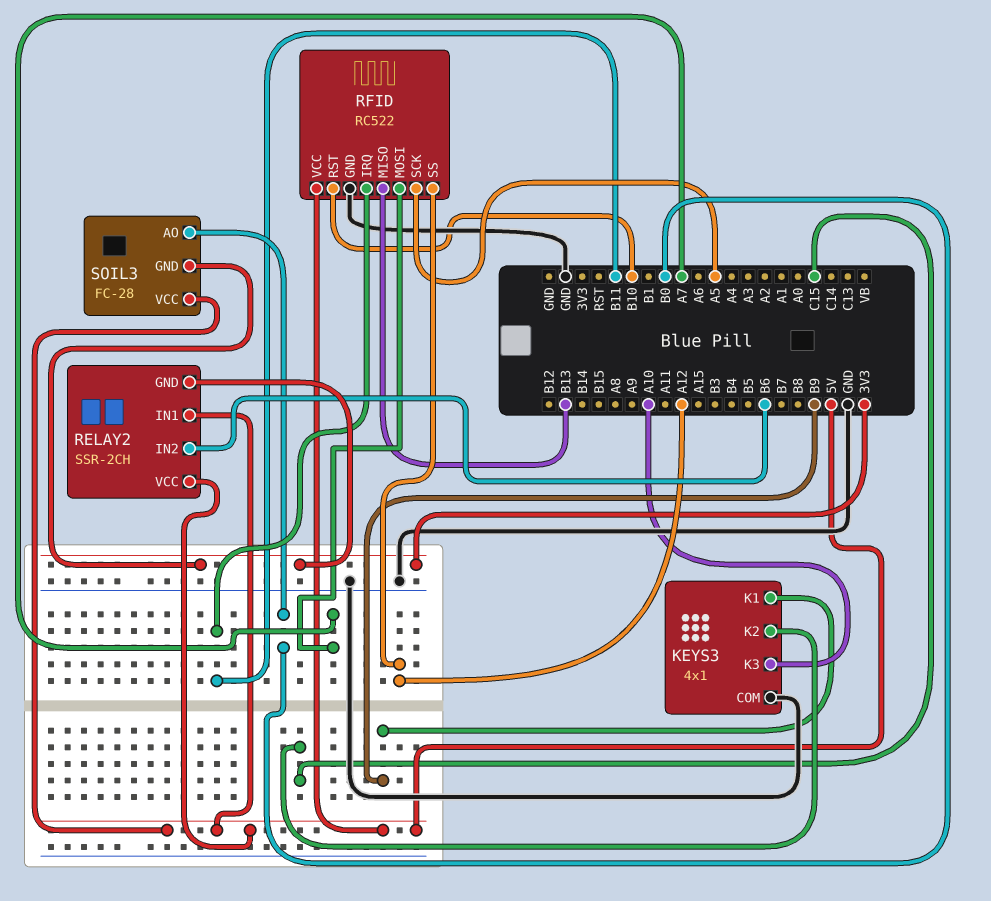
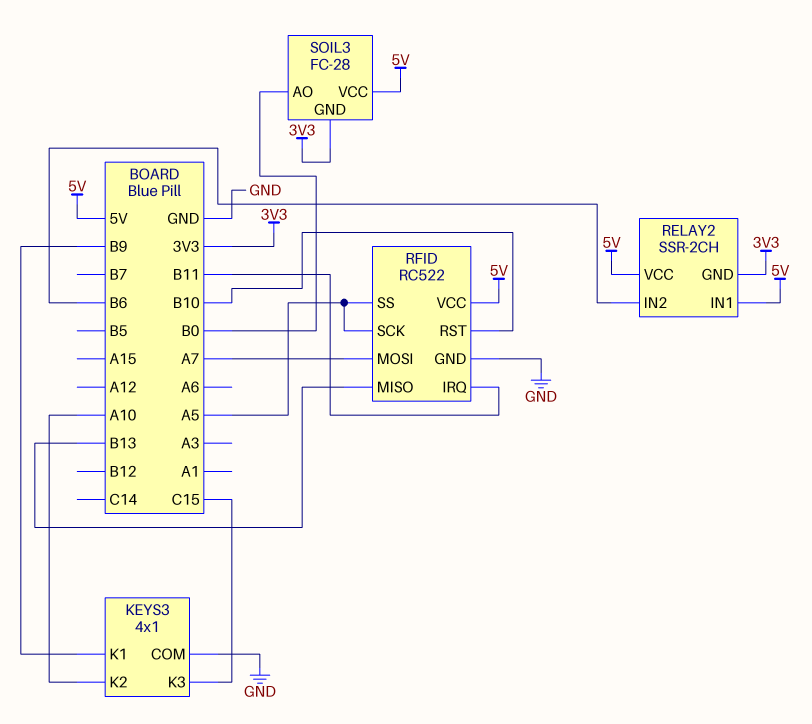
KEYS3 pin K2: C15 -> A10
KEYS3 pin K3: A10 -> C15
RFID pin SS: A12 -> A5

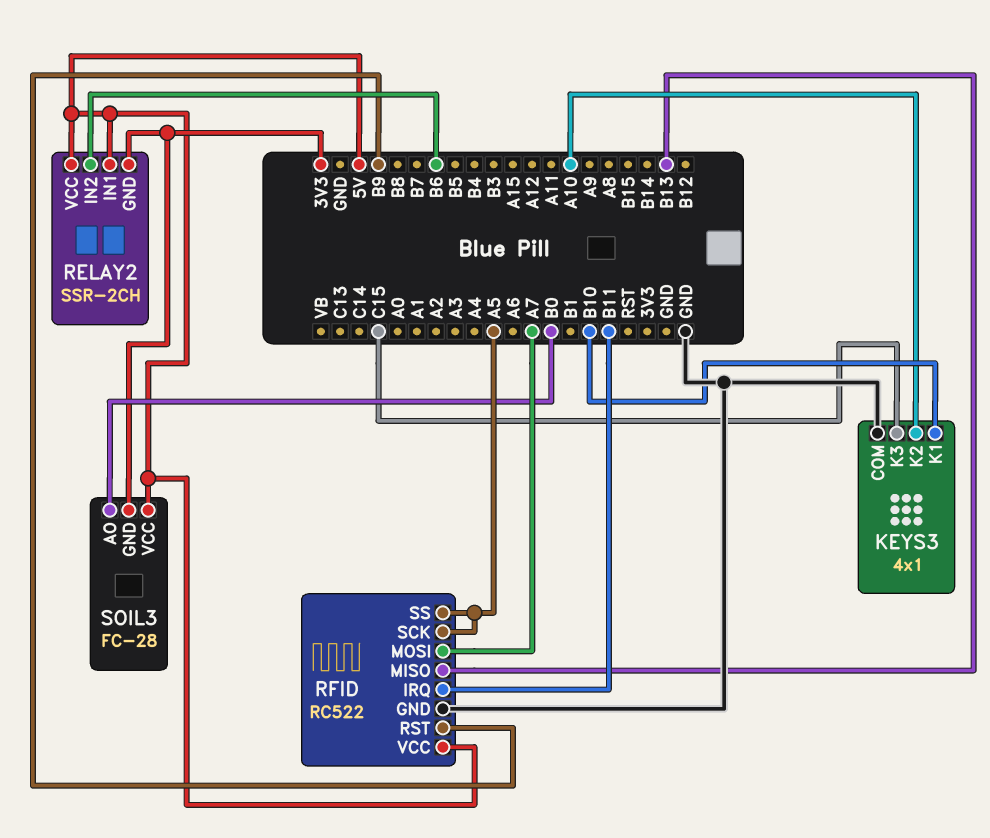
KEYS3 pin K1: B9 -> B10
RFID pin RST: B10 -> B9

